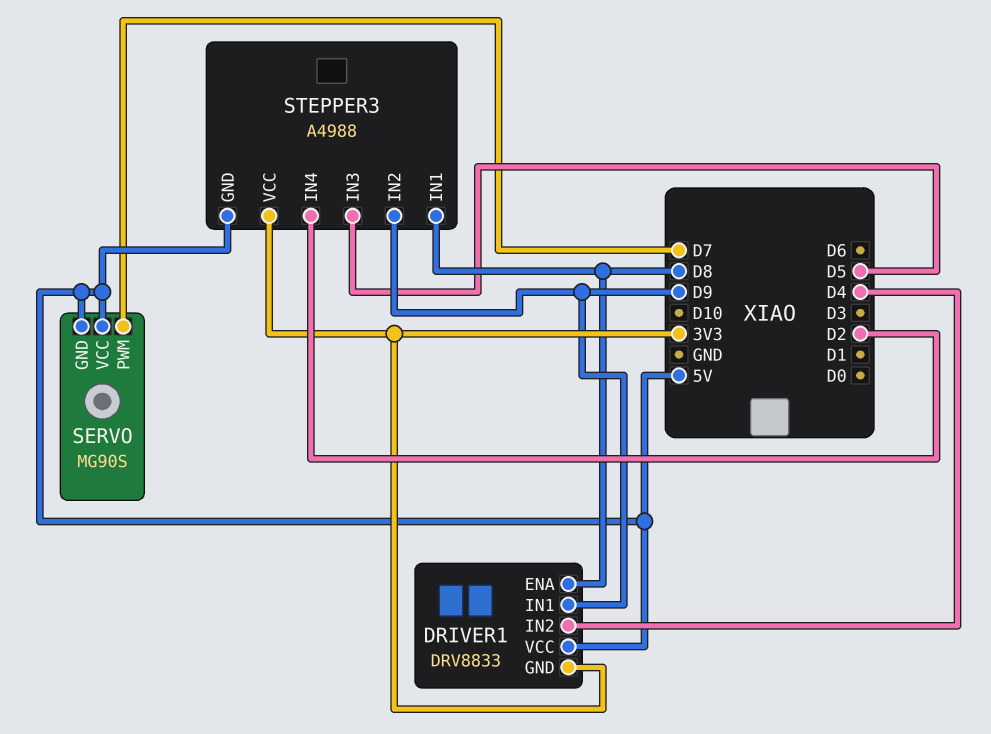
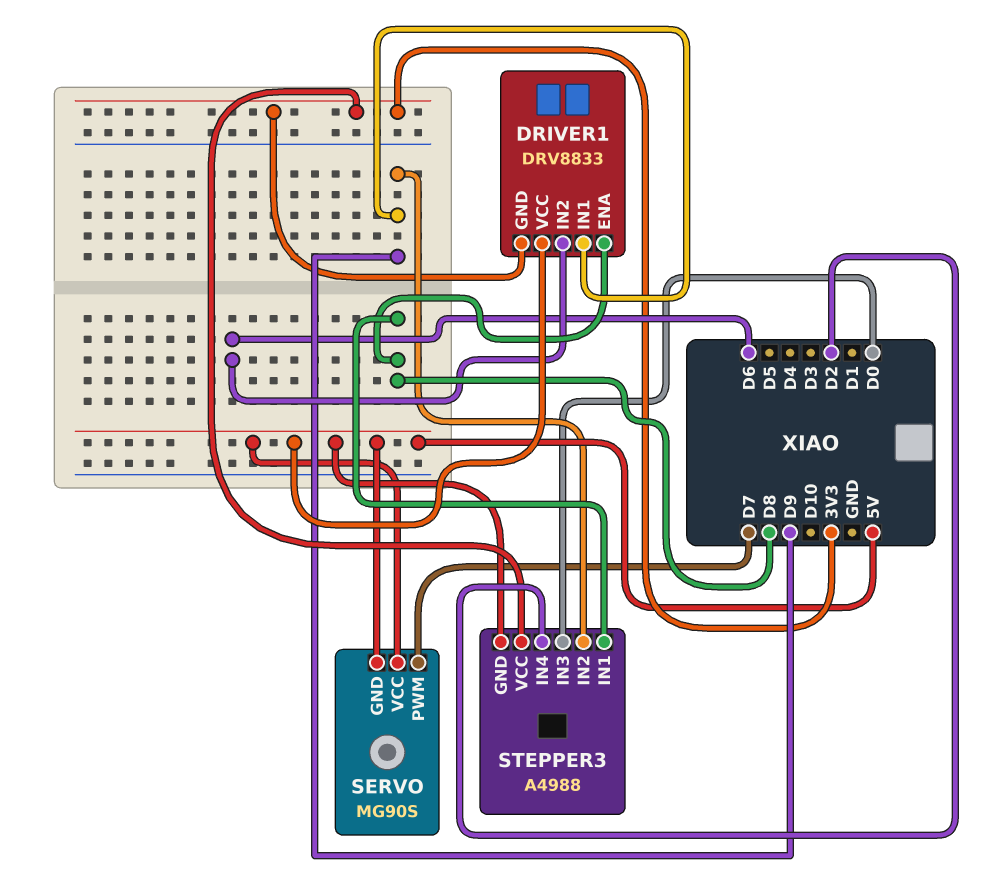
DRIVER1 pin IN2: D4 -> D6
STEPPER3 pin IN3: D5 -> D0

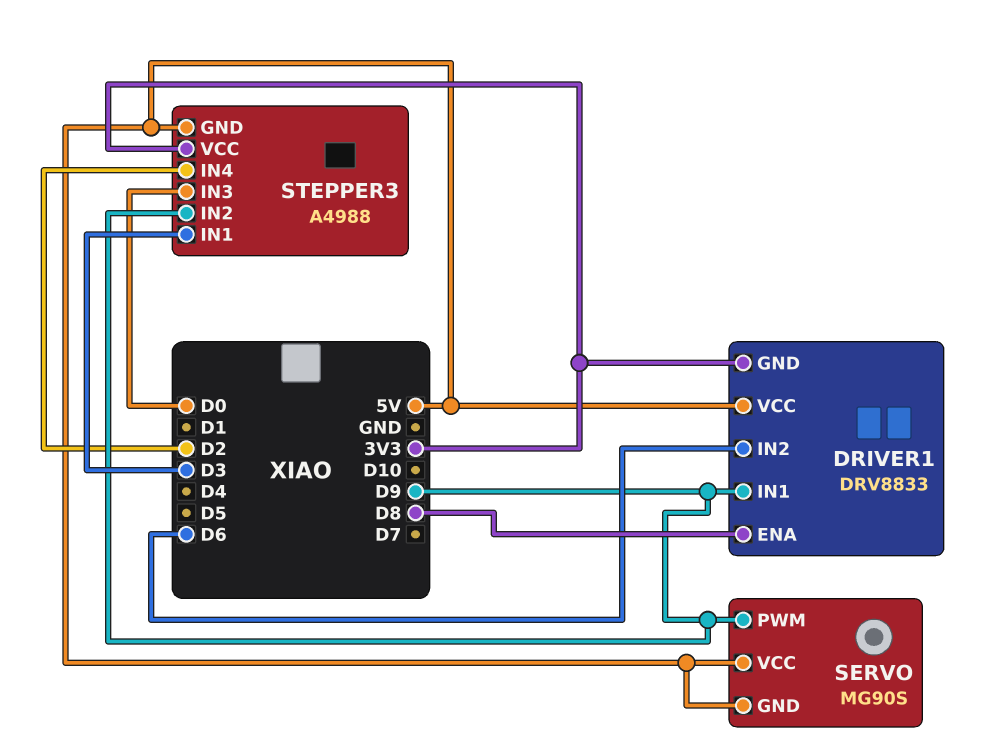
SERVO pin PWM: D7 -> D9
STEPPER3 pin IN1: D8 -> D3

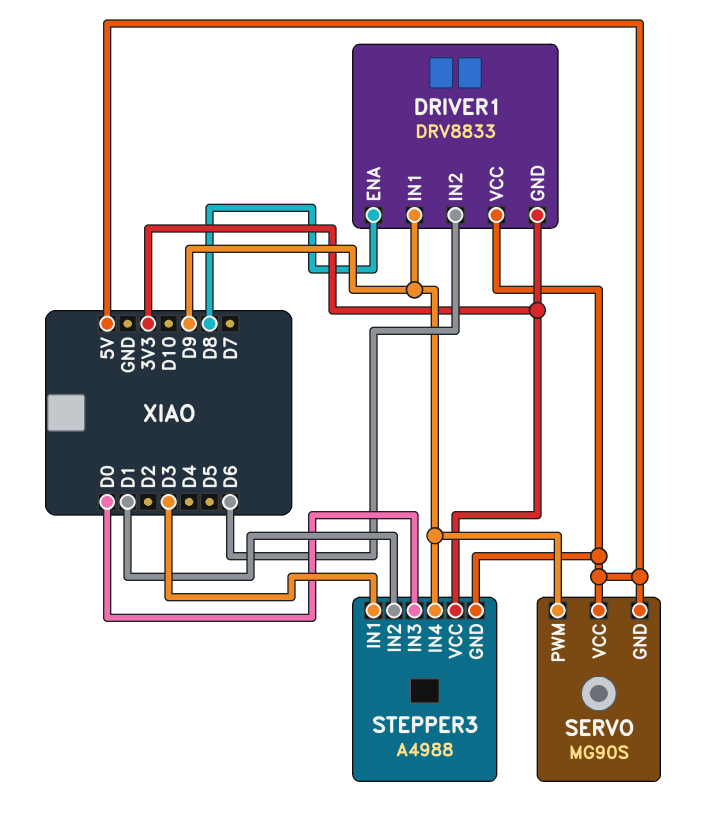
STEPPER3 pin IN2: D9 -> D1
STEPPER3 pin IN4: D2 -> D9

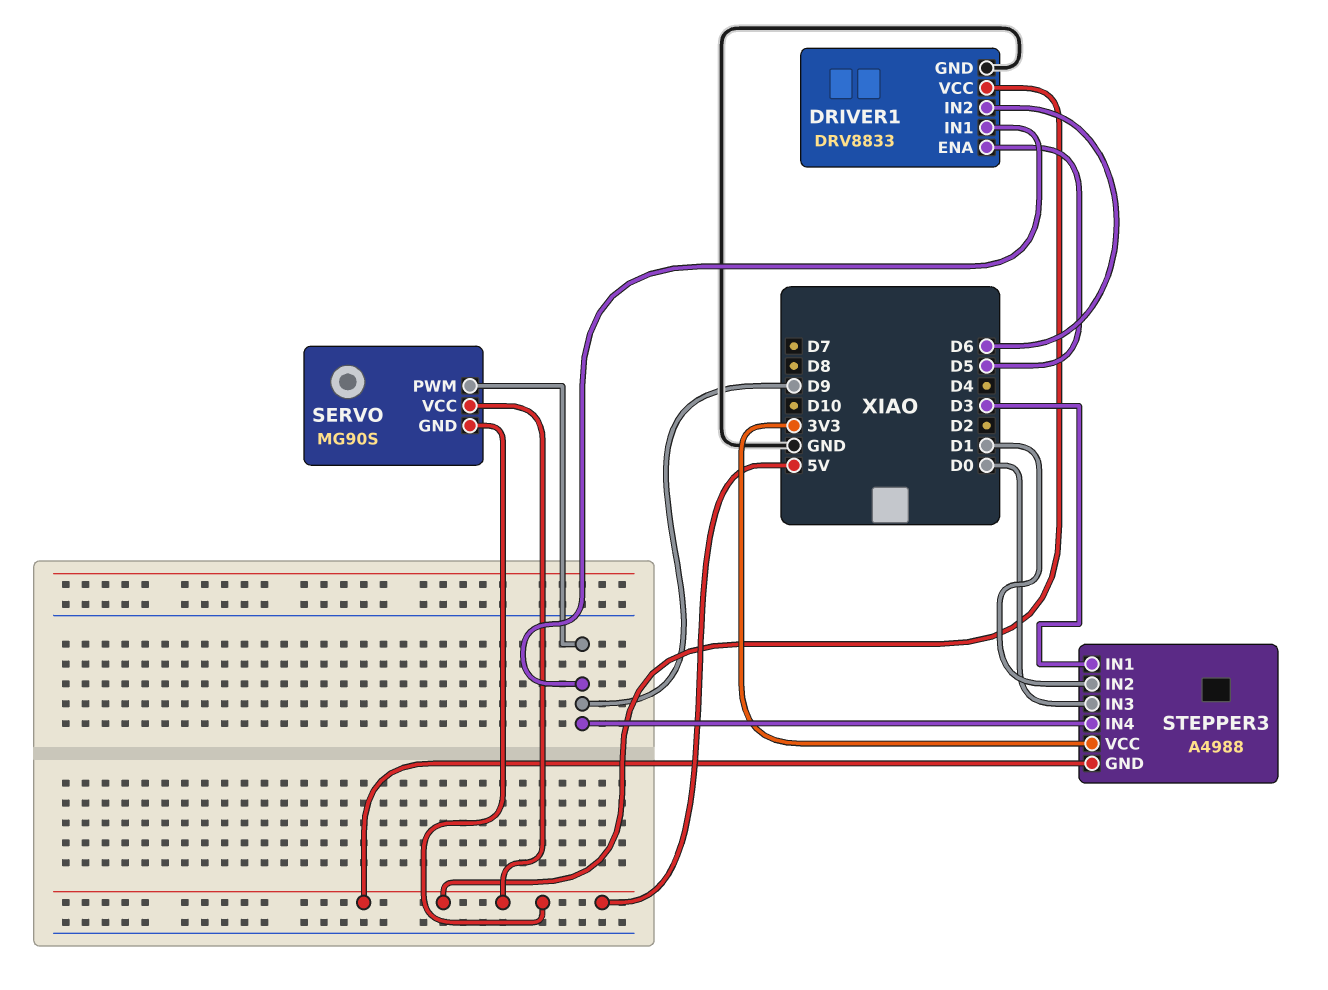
DRIVER1 pin ENA: D8 -> D5
DRIVER1 pin GND: 3V3 -> GND

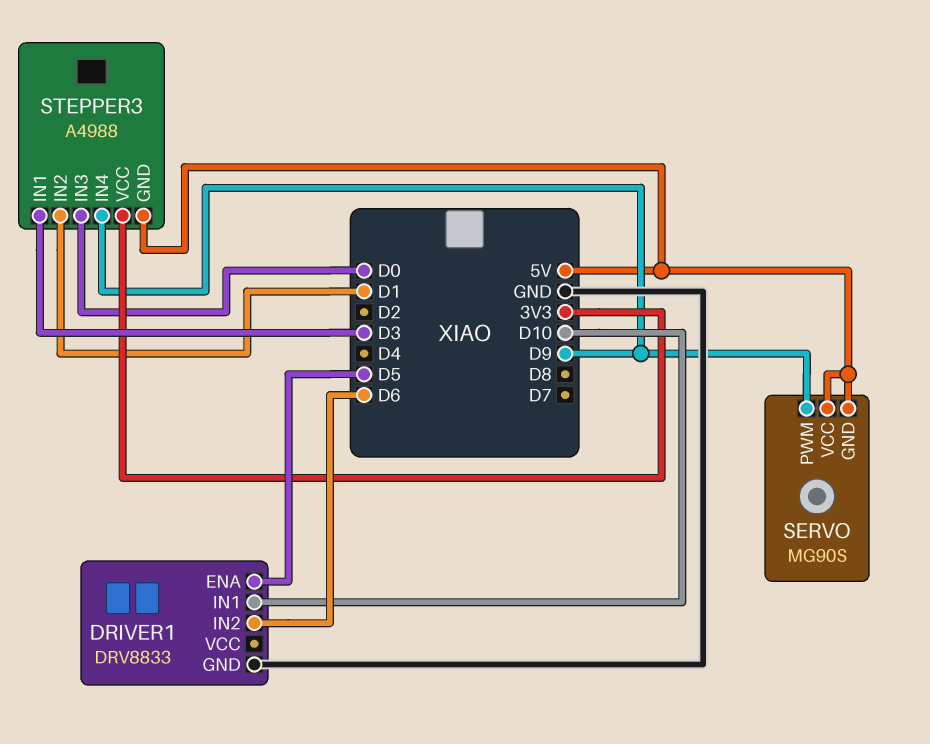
DRIVER1 pin IN1: D9 -> D10
DRIVER1 pin VCC: 5V -> none

